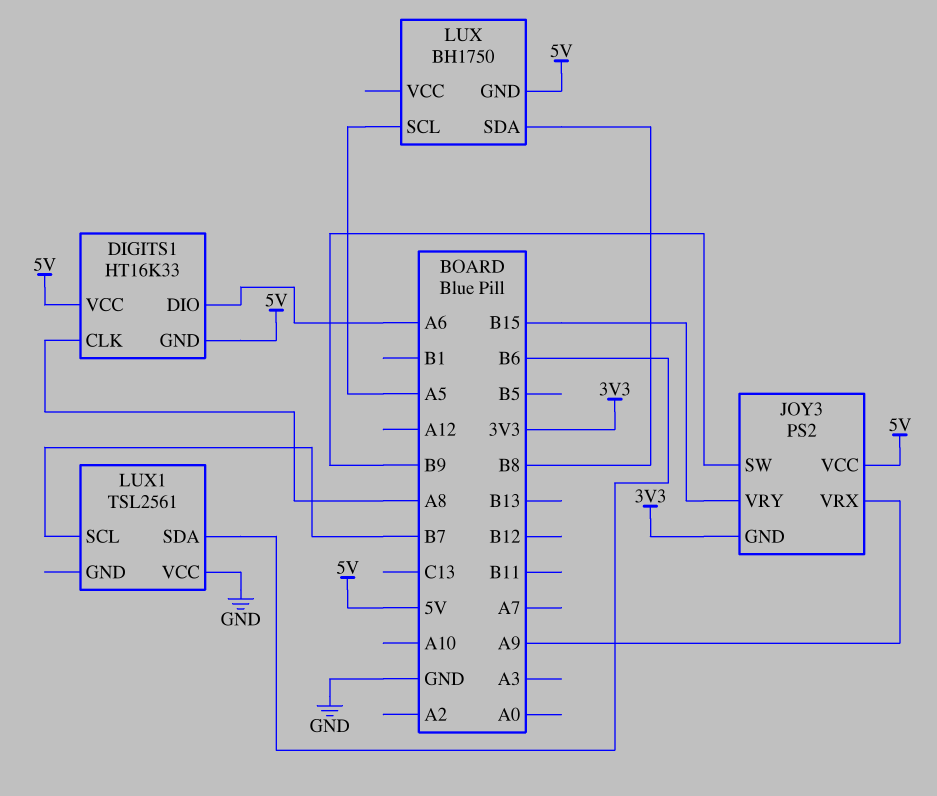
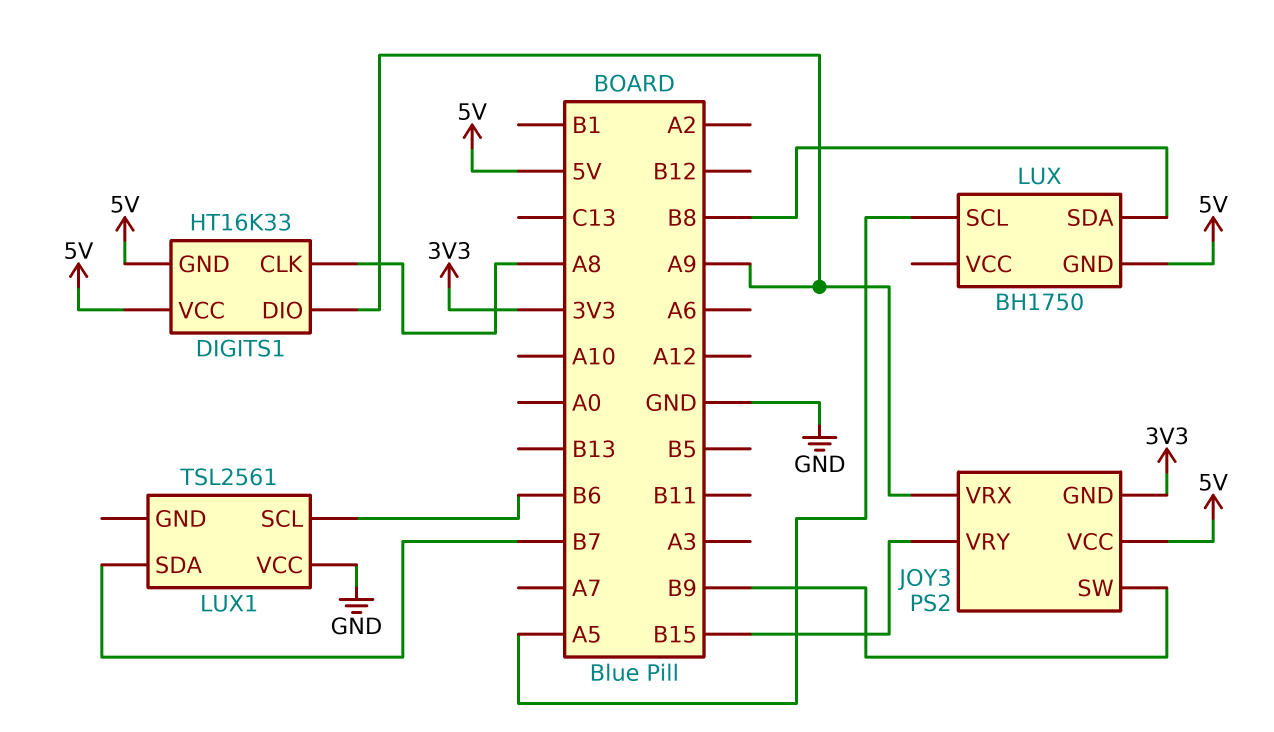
DIGITS1 pin DIO: A6 -> A9
LUX1 pin SCL: B7 -> B6
LUX1 pin SDA: B6 -> B7

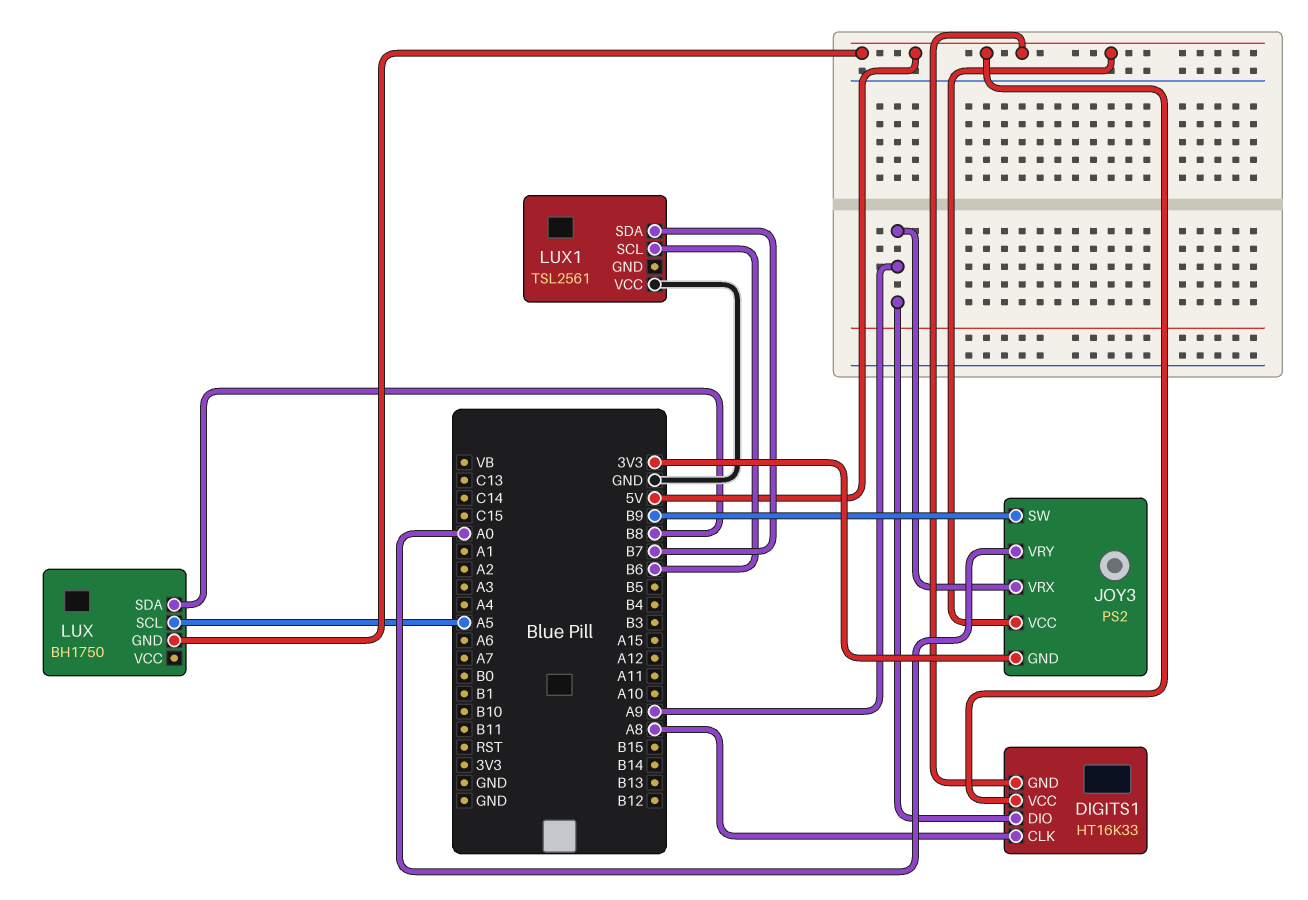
JOY3 pin VRY: B15 -> A0

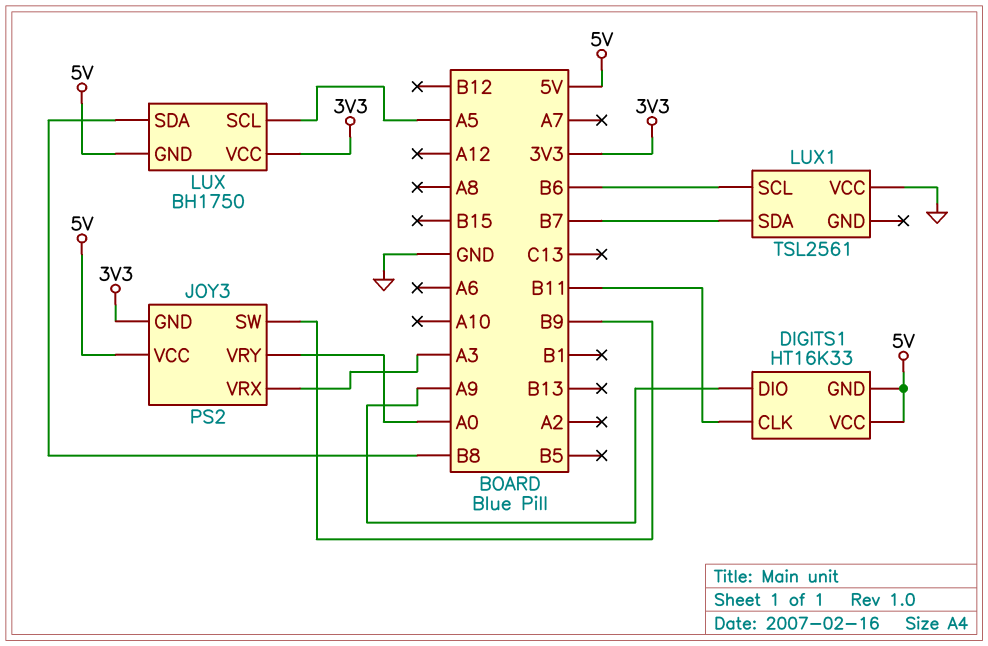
DIGITS1 pin CLK: A8 -> B11
JOY3 pin VRX: A9 -> A3
LUX pin VCC: none -> 3V3

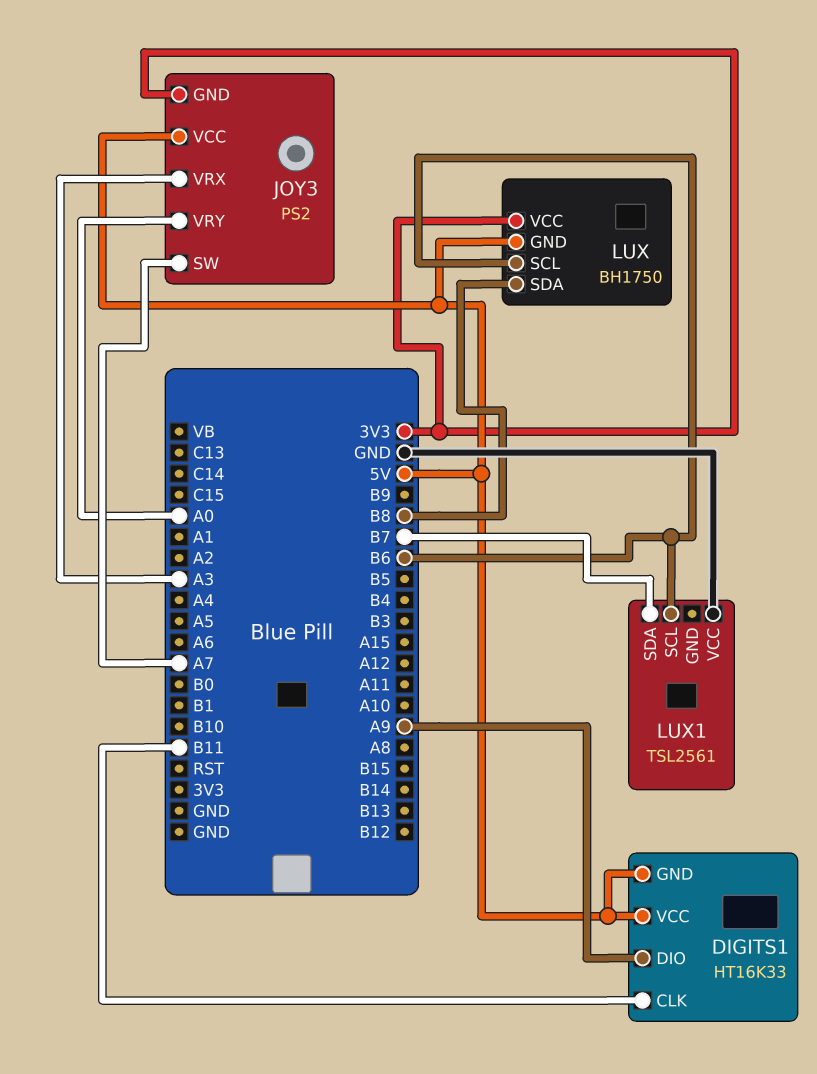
JOY3 pin SW: B9 -> A7
LUX pin SCL: A5 -> B6

